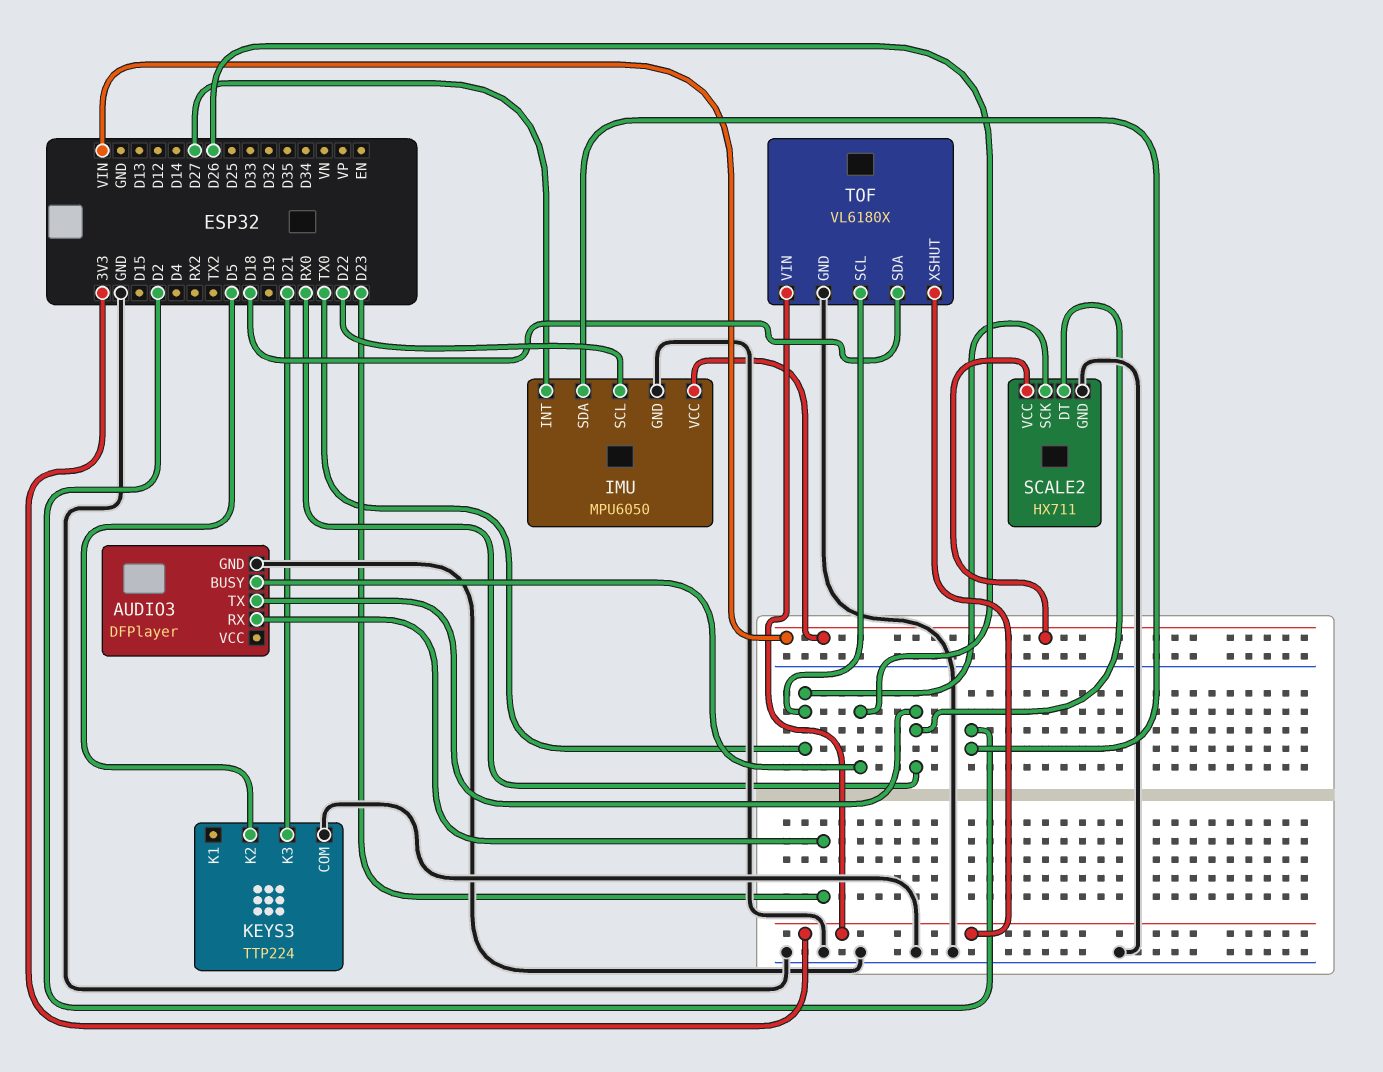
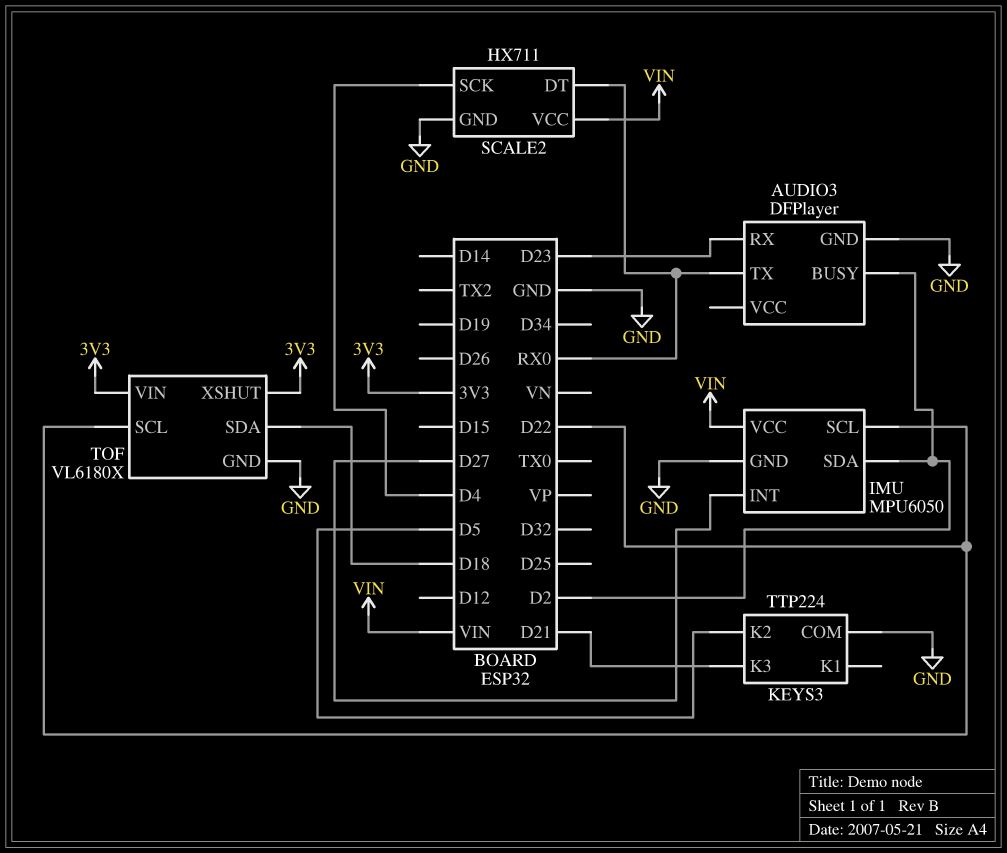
AUDIO3 pin BUSY: D26 -> D2
SCALE2 pin SCK: TX0 -> D4
TOF pin SCL: TX0 -> D22

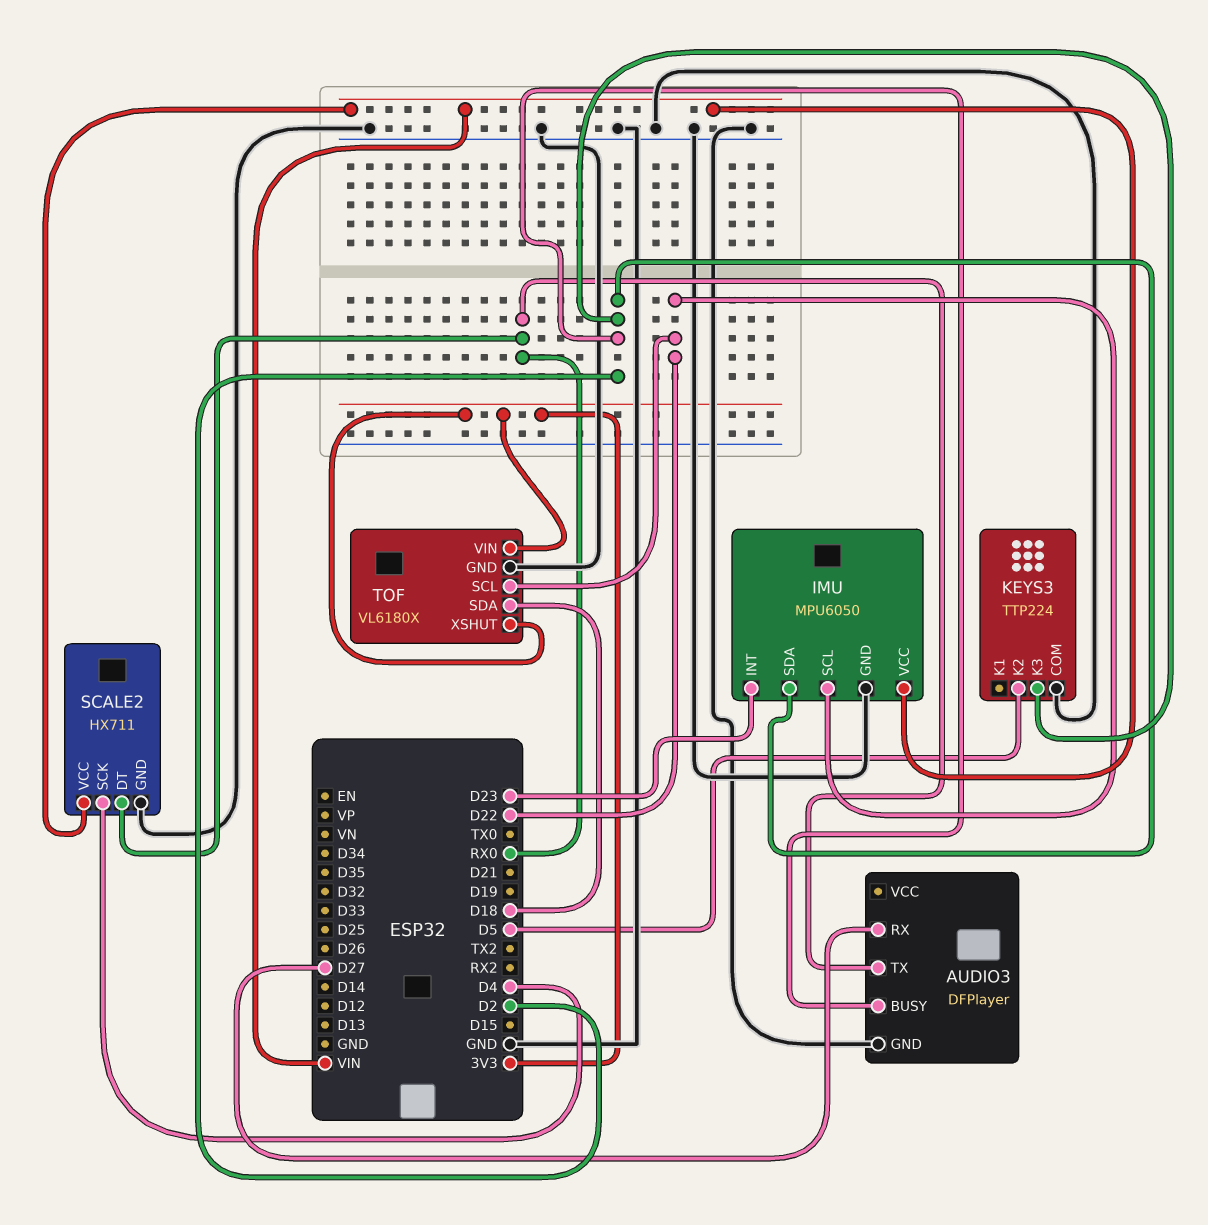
AUDIO3 pin RX: D23 -> D27
IMU pin INT: D27 -> D23
KEYS3 pin K3: D21 -> D2

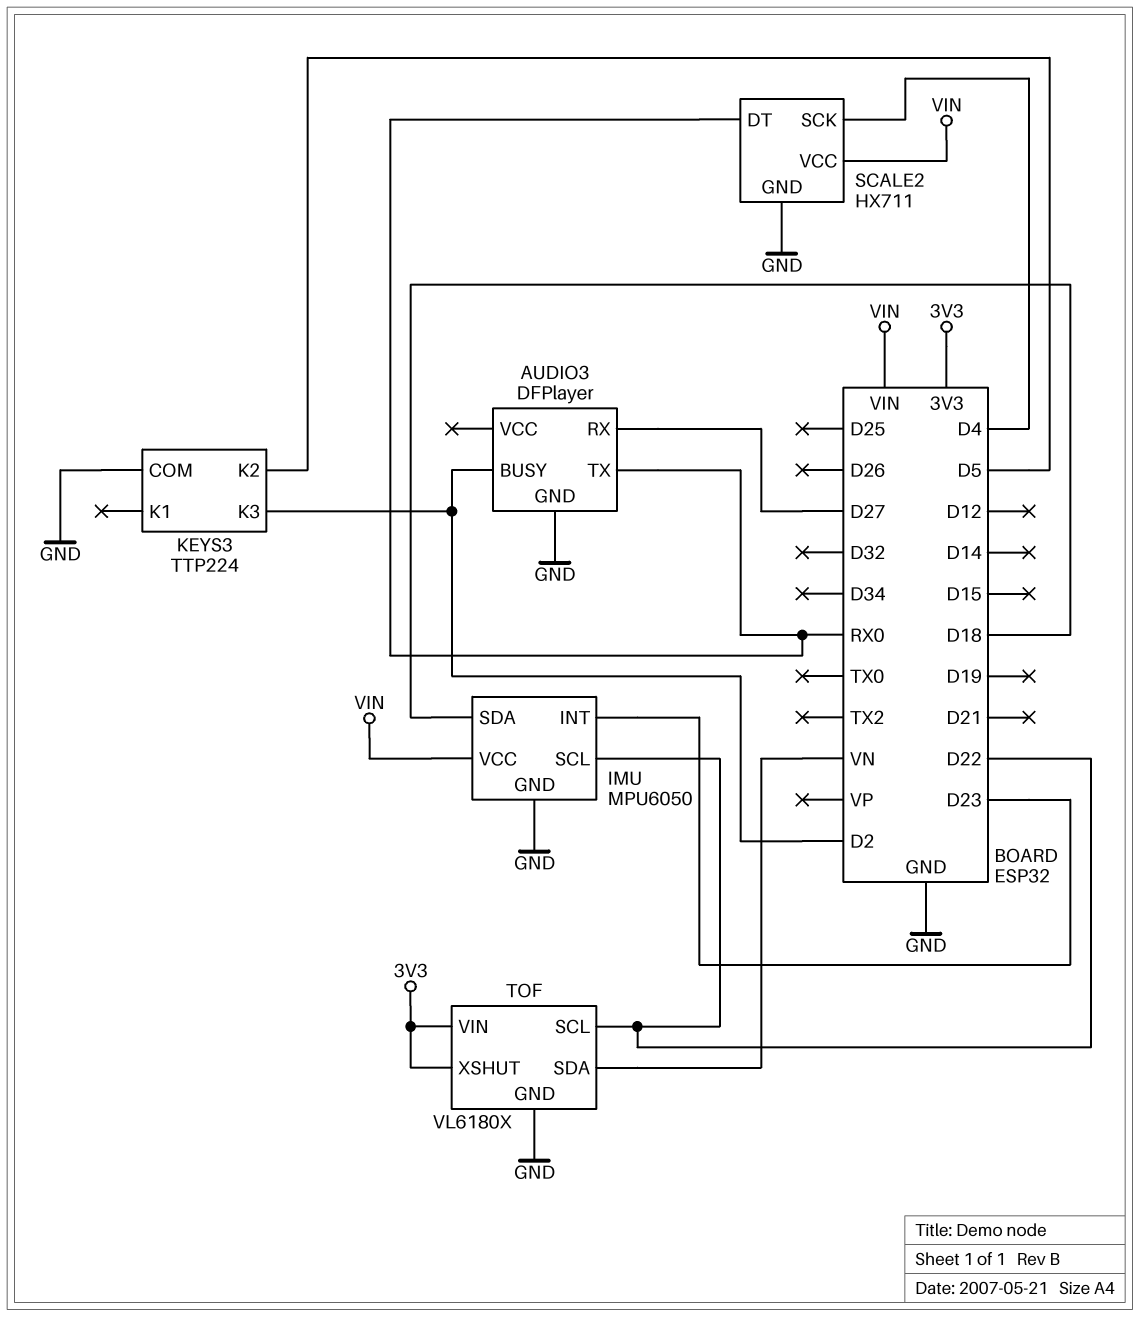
IMU pin SDA: D2 -> D18
TOF pin SDA: D18 -> VN

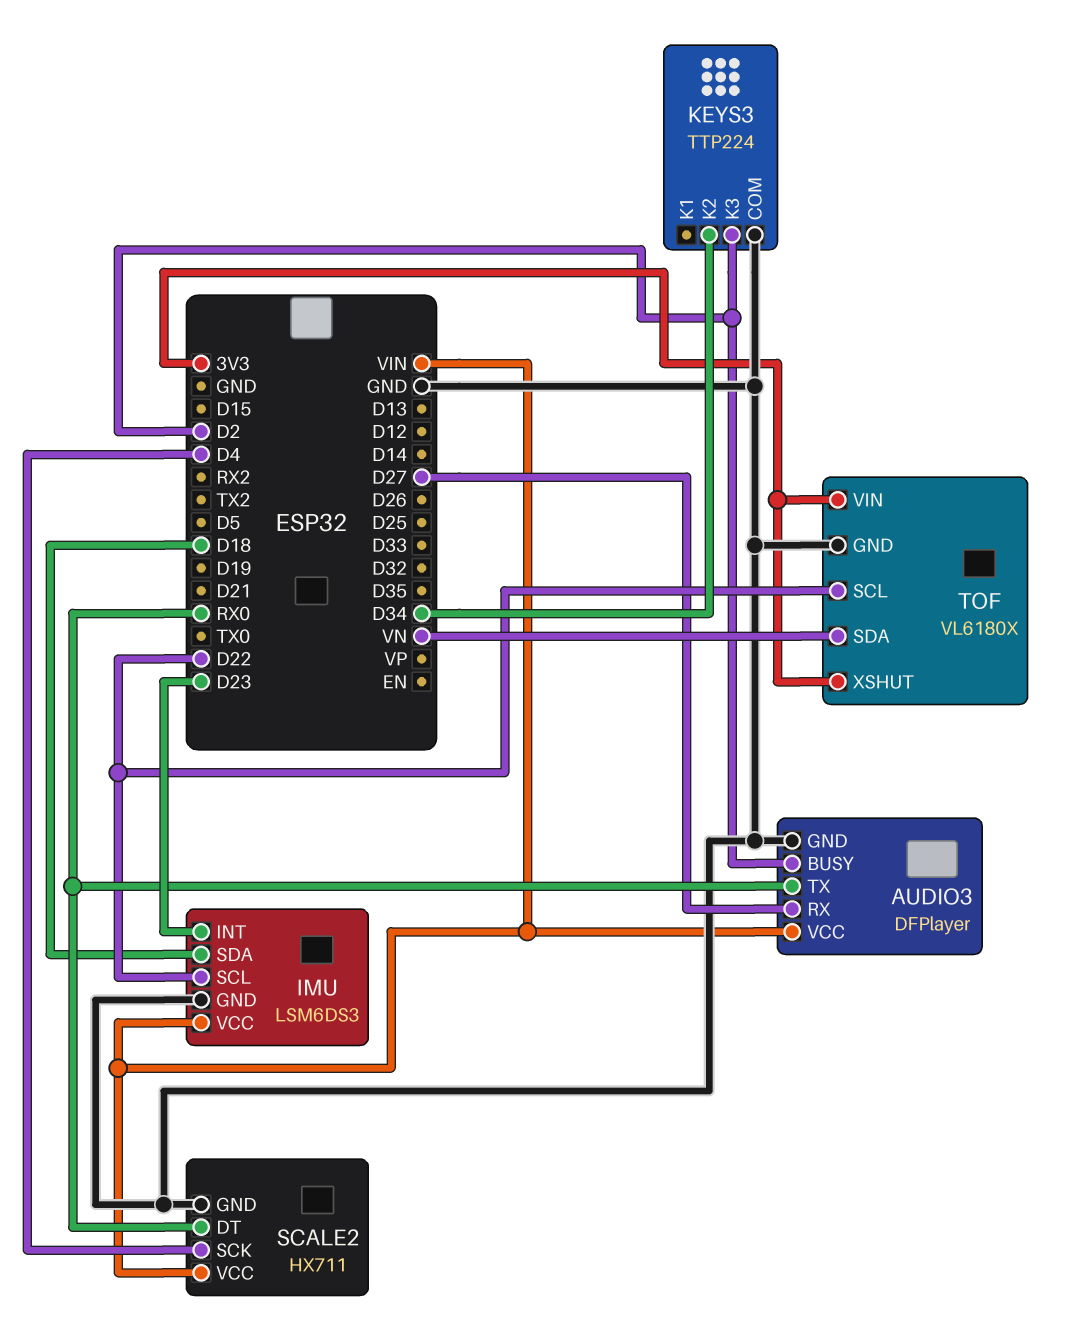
AUDIO3 pin VCC: none -> VIN
IMU: MPU6050 -> LSM6DS3
KEYS3 pin K2: D5 -> D34

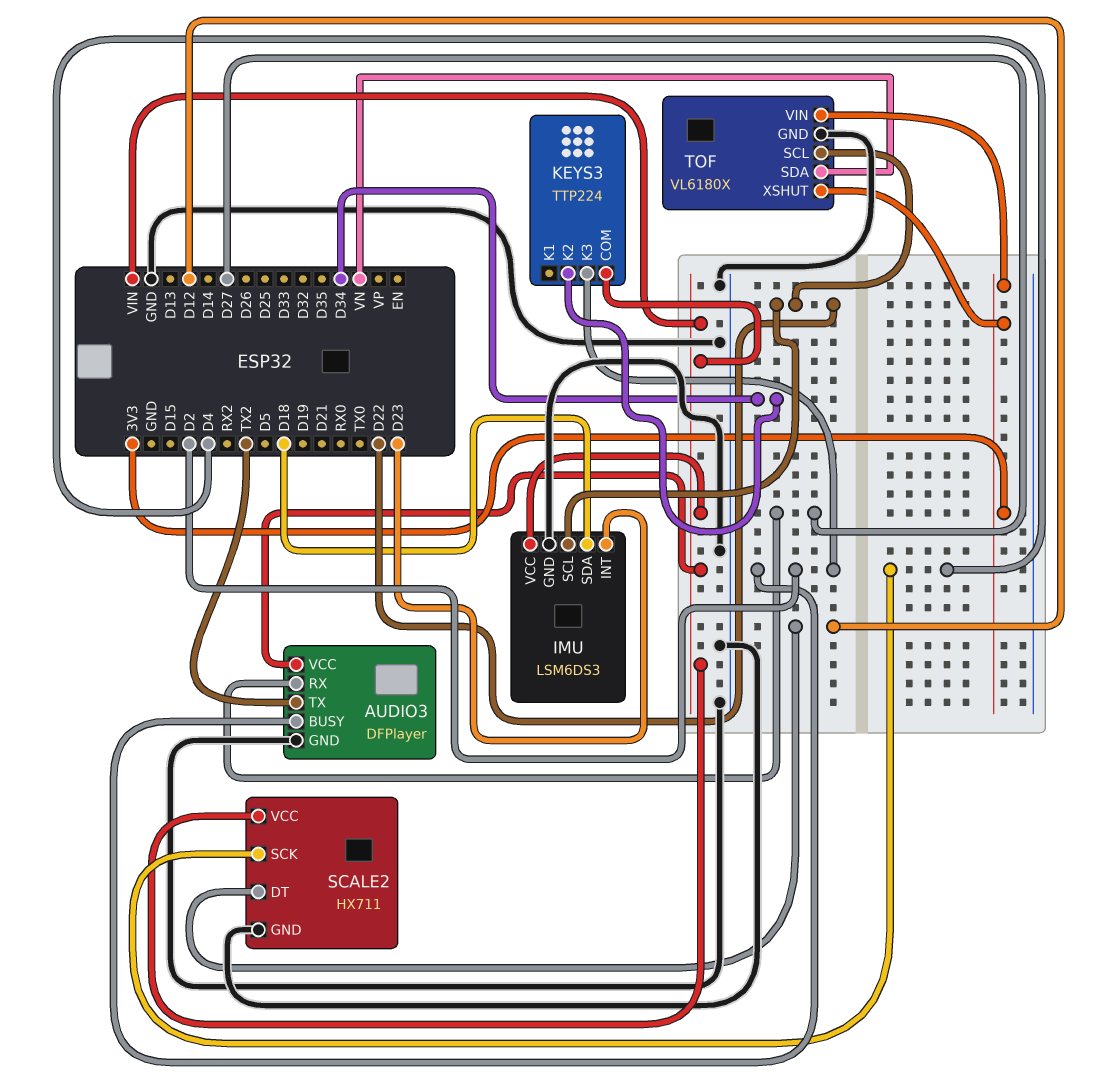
AUDIO3 pin TX: RX0 -> TX2
KEYS3 pin COM: GND -> VIN
SCALE2 pin DT: RX0 -> D12

